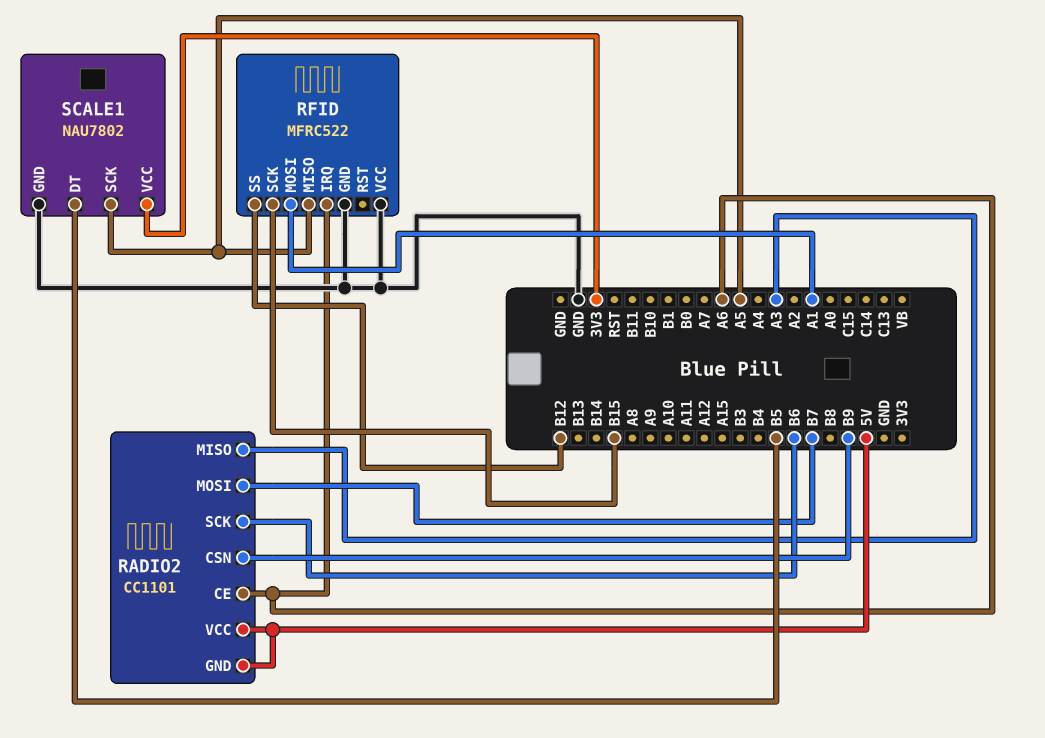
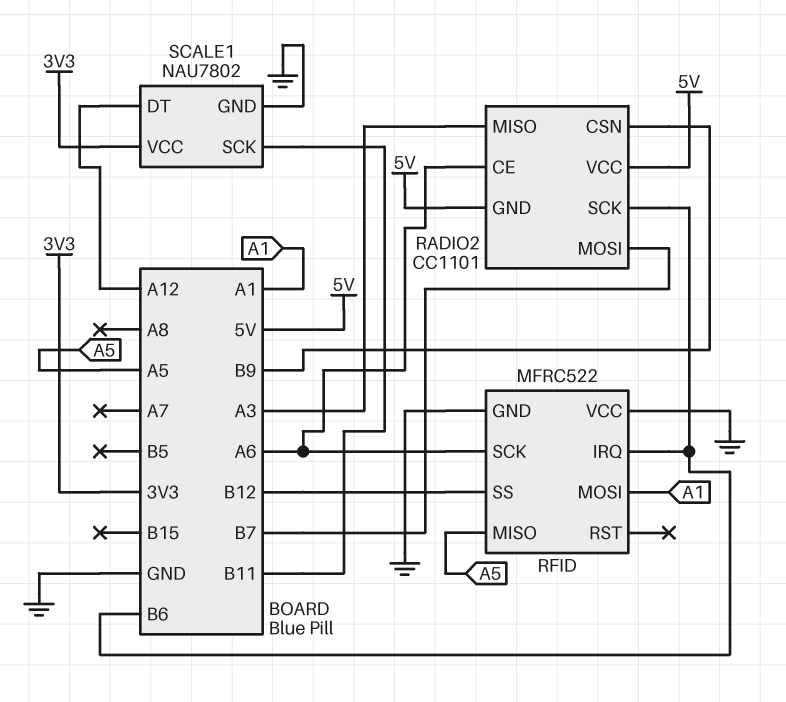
RFID pin IRQ: A6 -> B6
RFID pin SCK: B15 -> A6
SCALE1 pin DT: B5 -> A12
SCALE1 pin SCK: A5 -> B11

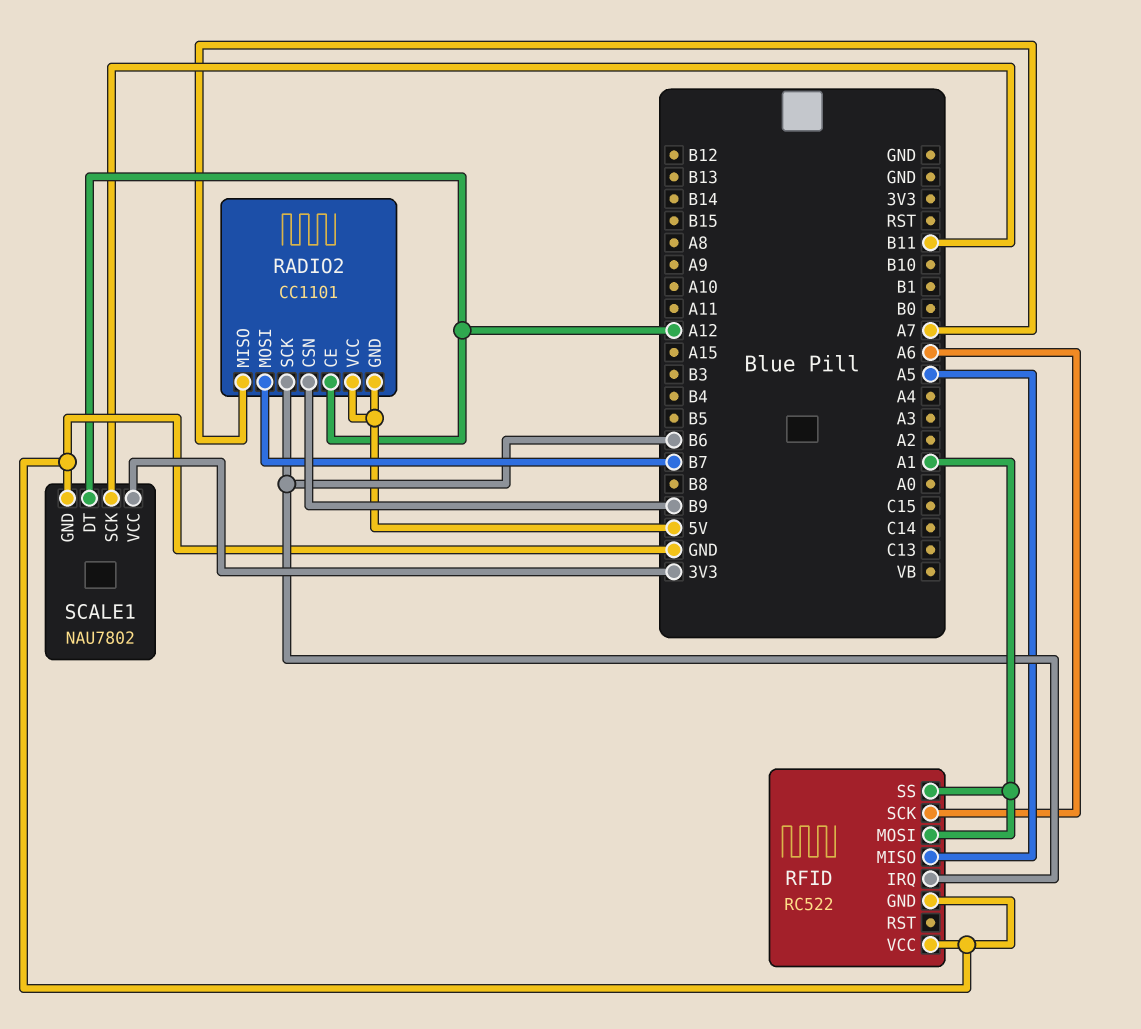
RADIO2 pin CE: A6 -> A12
RADIO2 pin MISO: A3 -> A7
RFID: MFRC522 -> RC522
RFID pin SS: B12 -> A1

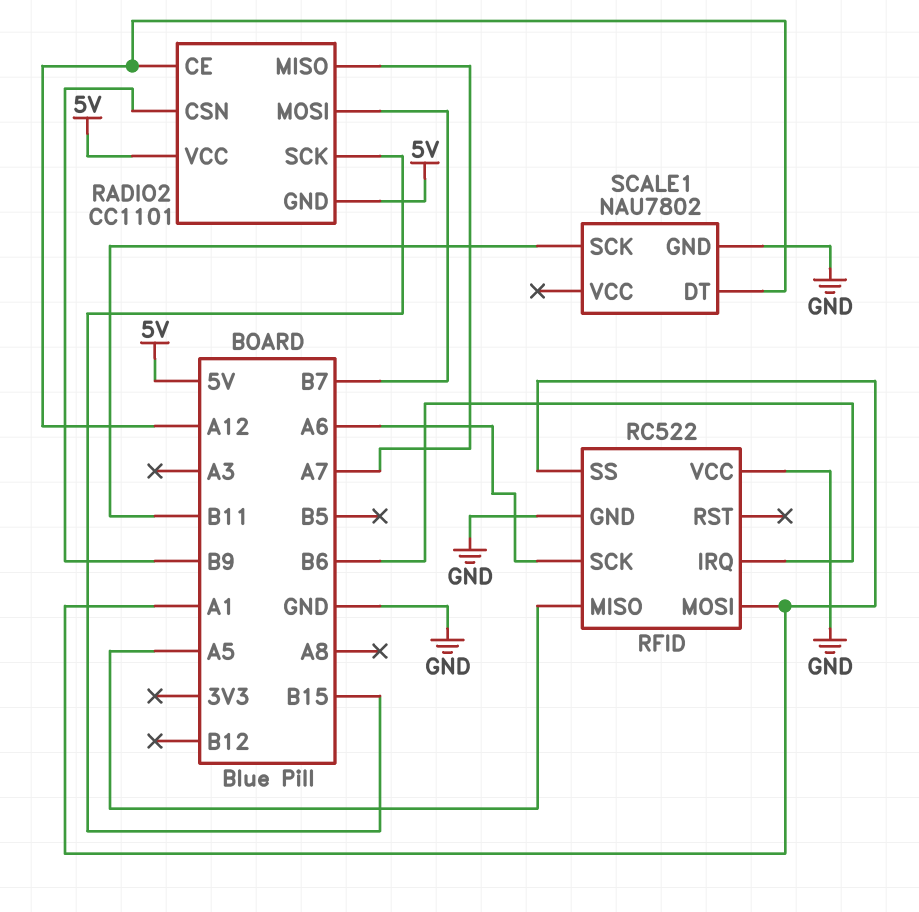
RADIO2 pin SCK: B6 -> B15
SCALE1 pin VCC: 3V3 -> none

